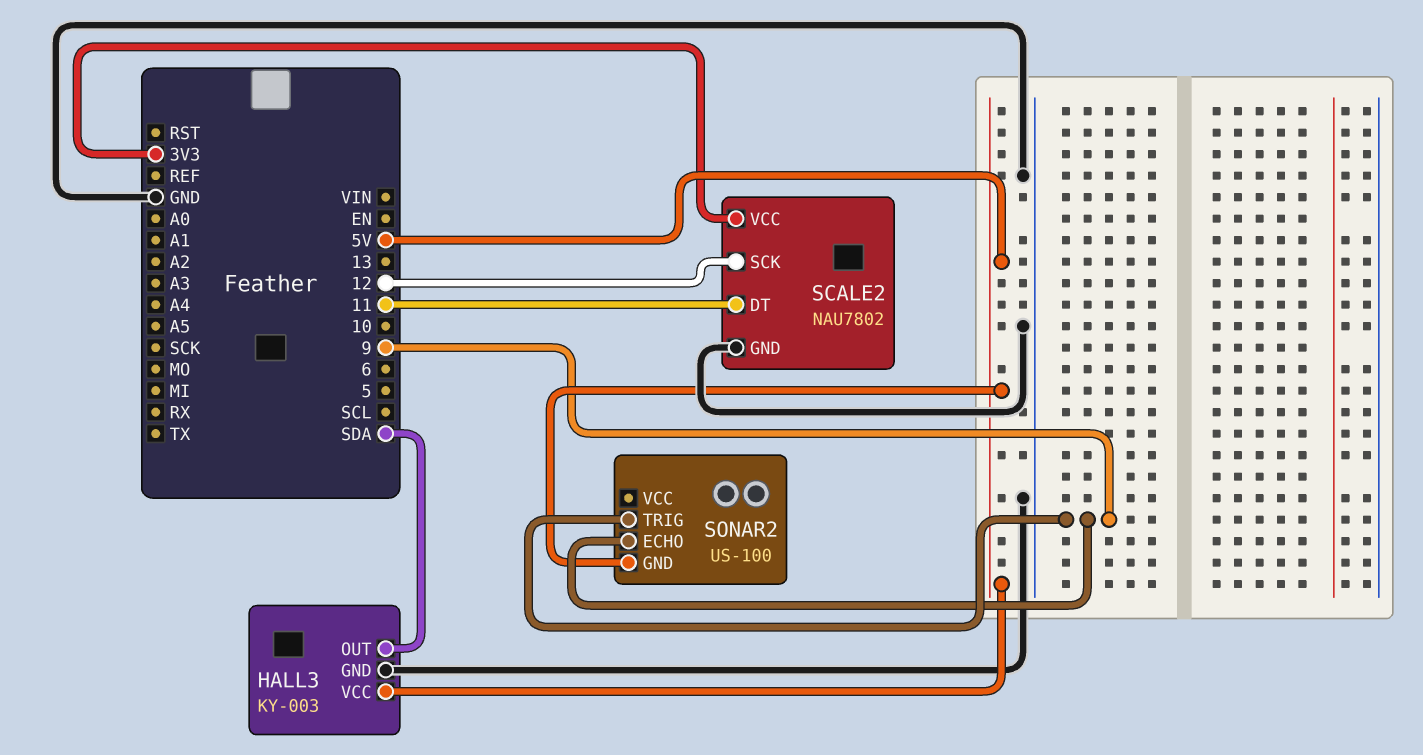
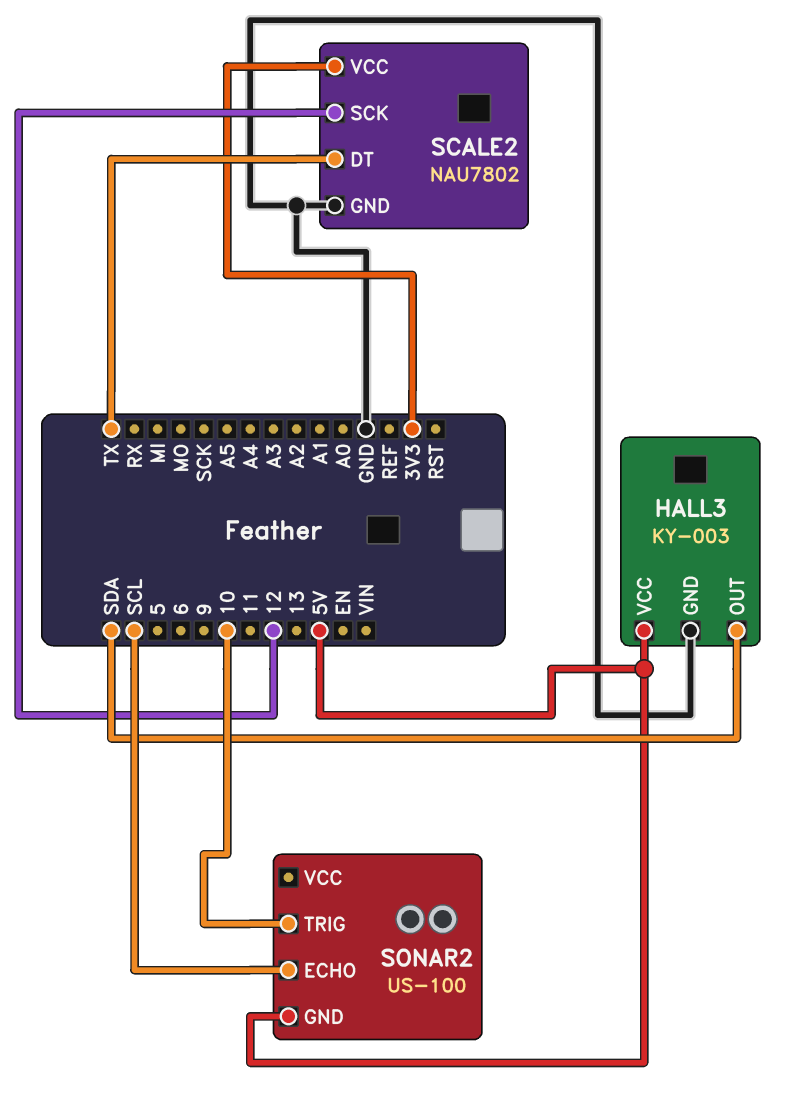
SCALE2 pin DT: 11 -> TX
SONAR2 pin ECHO: 9 -> SCL
SONAR2 pin TRIG: 9 -> 10

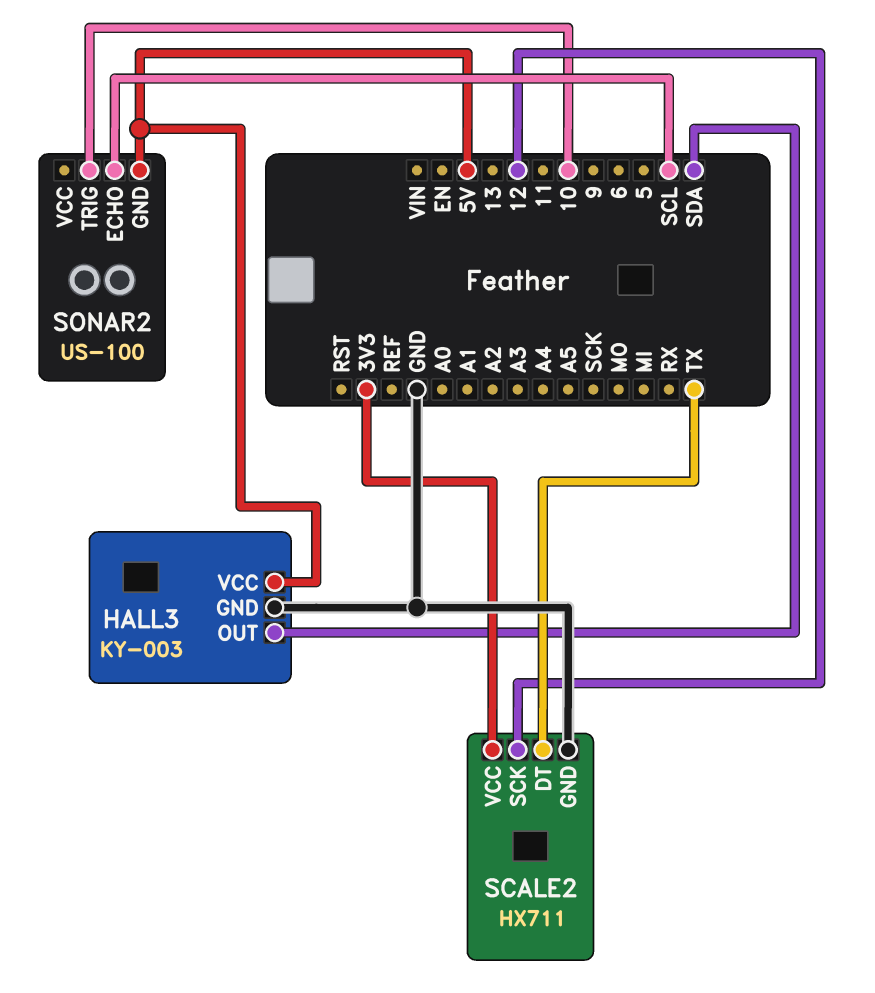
SCALE2: NAU7802 -> HX711

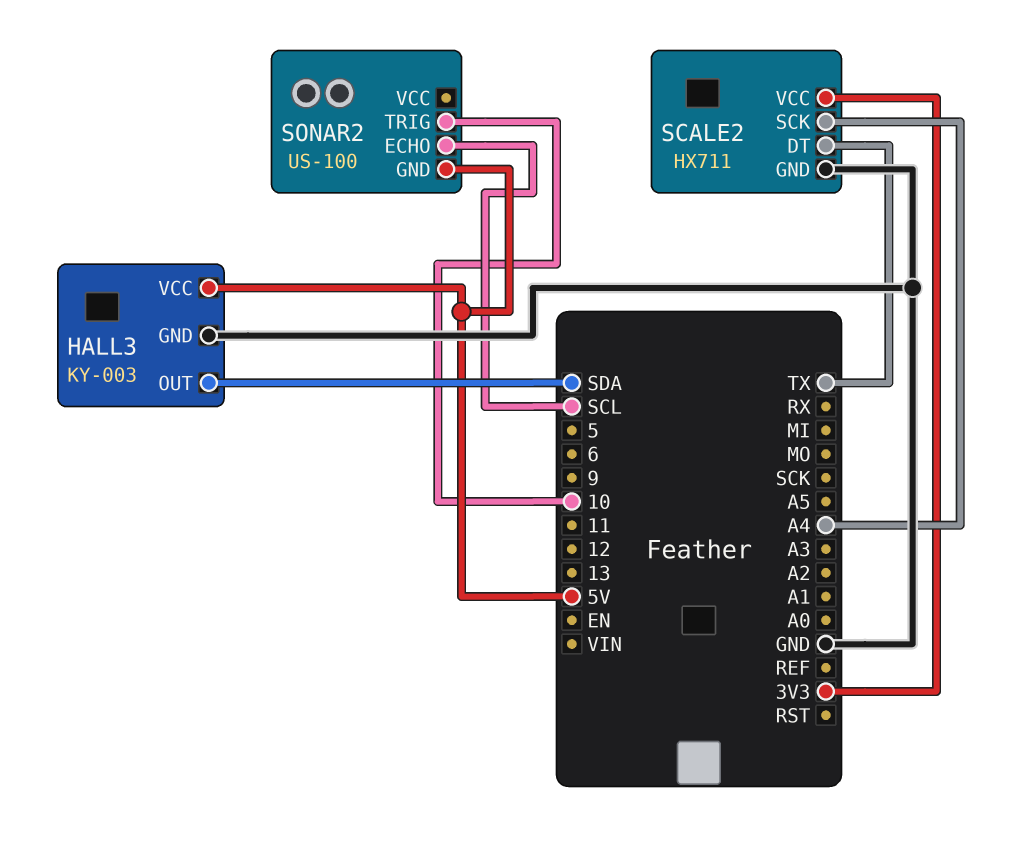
SCALE2 pin SCK: 12 -> A4

